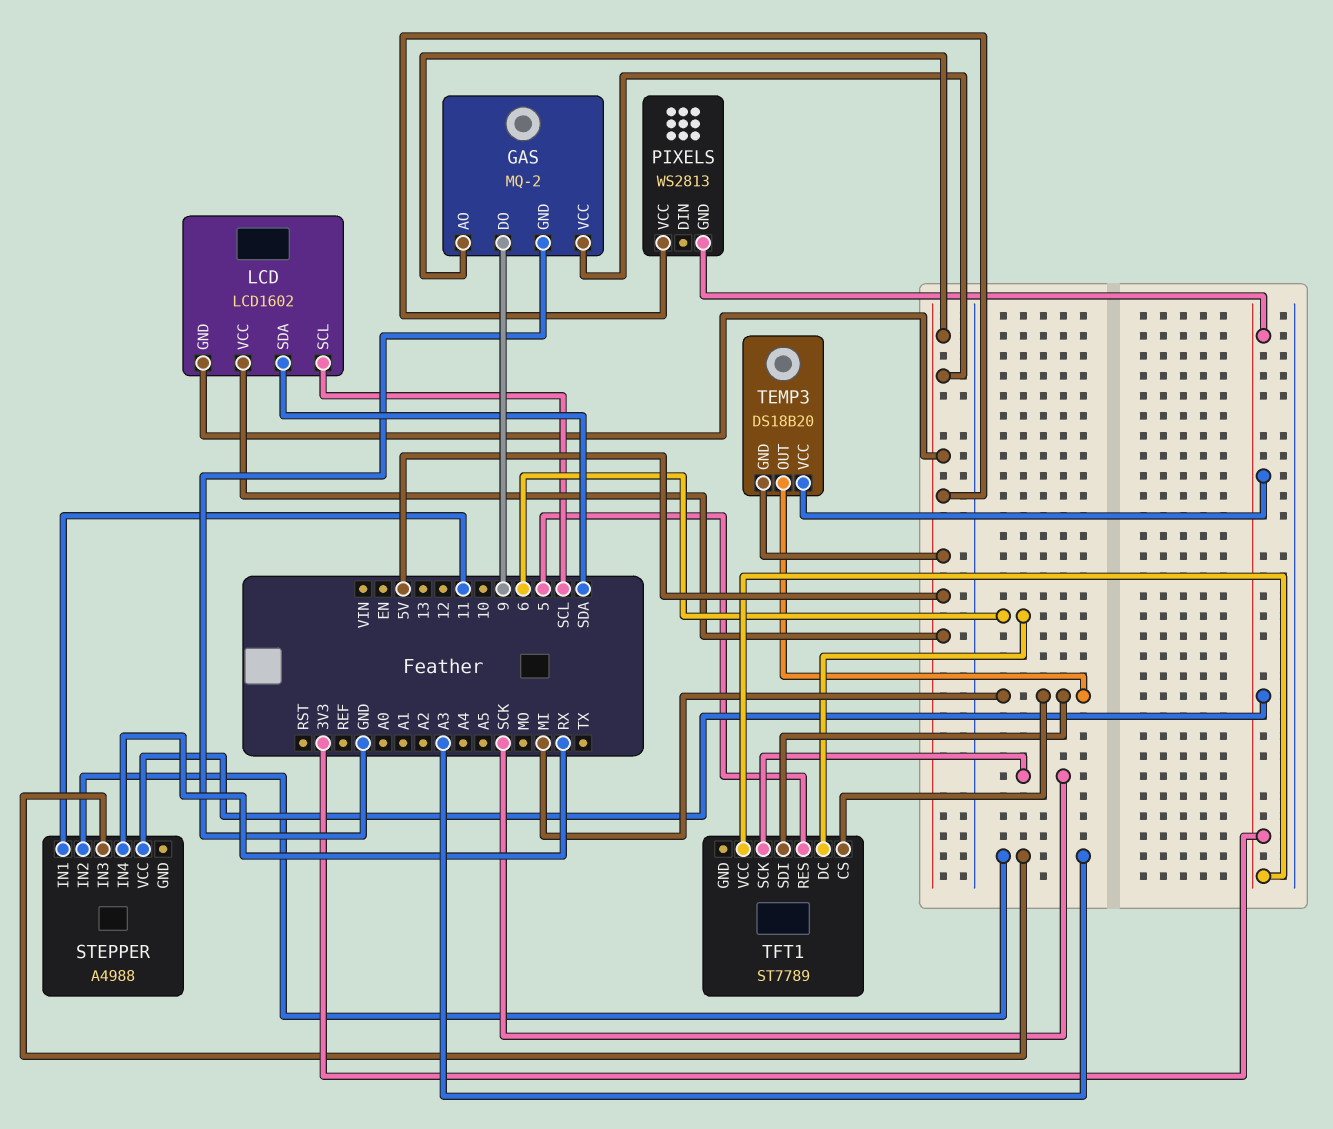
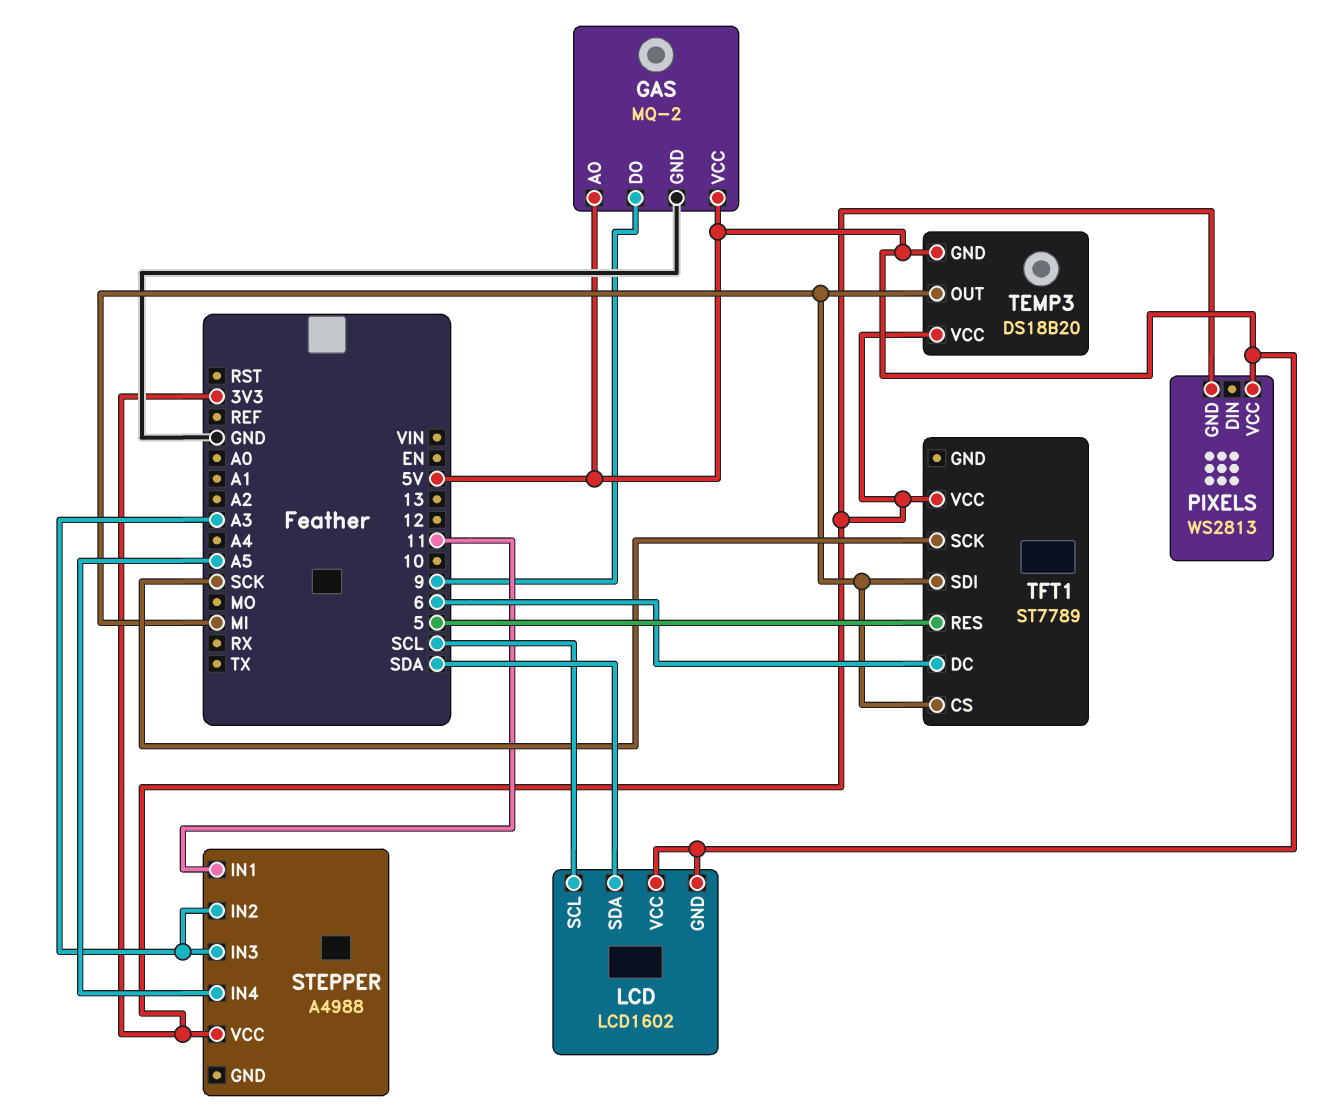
STEPPER pin IN4: RX -> A5

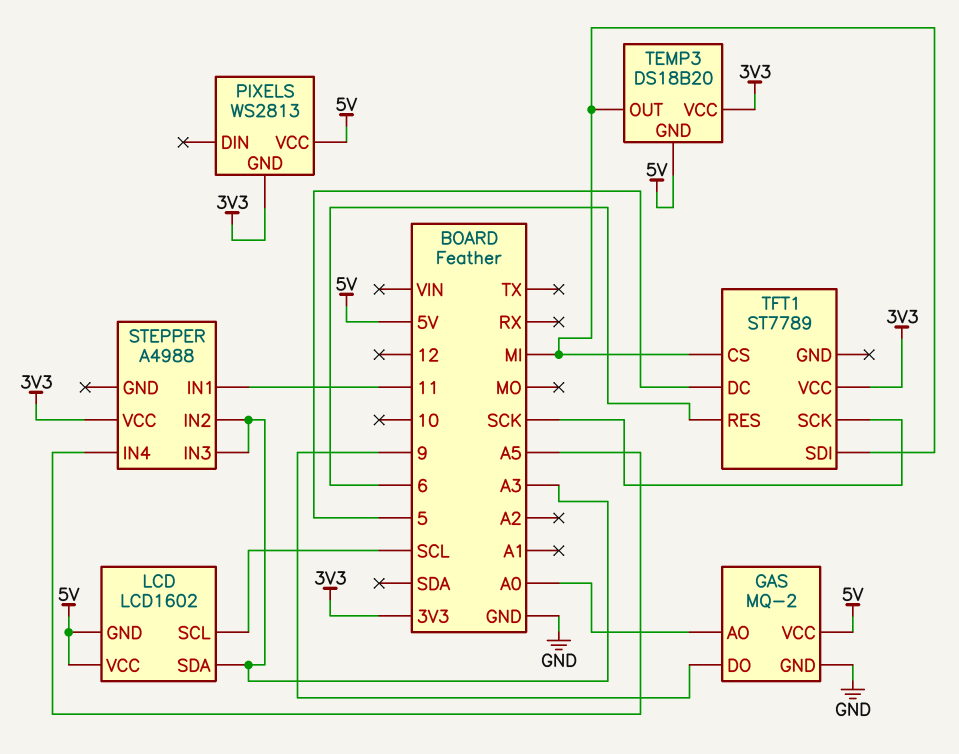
GAS pin AO: 5V -> A0
LCD pin SDA: SDA -> A3
TFT1 pin DC: 6 -> 5
TFT1 pin RES: 5 -> 6

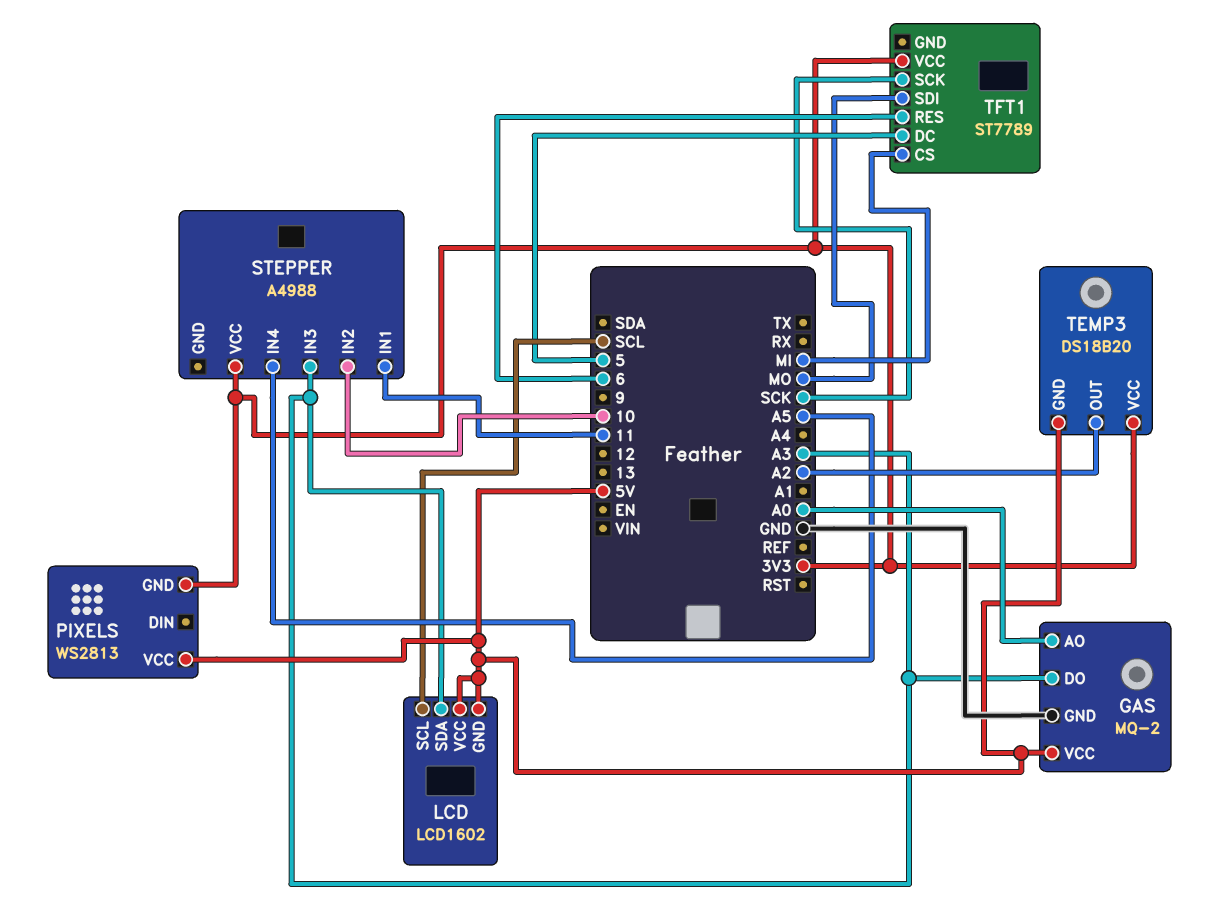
GAS pin DO: 9 -> A3
STEPPER pin IN2: A3 -> 10
TEMP3 pin OUT: MI -> A2
TFT1 pin SDI: MI -> MO

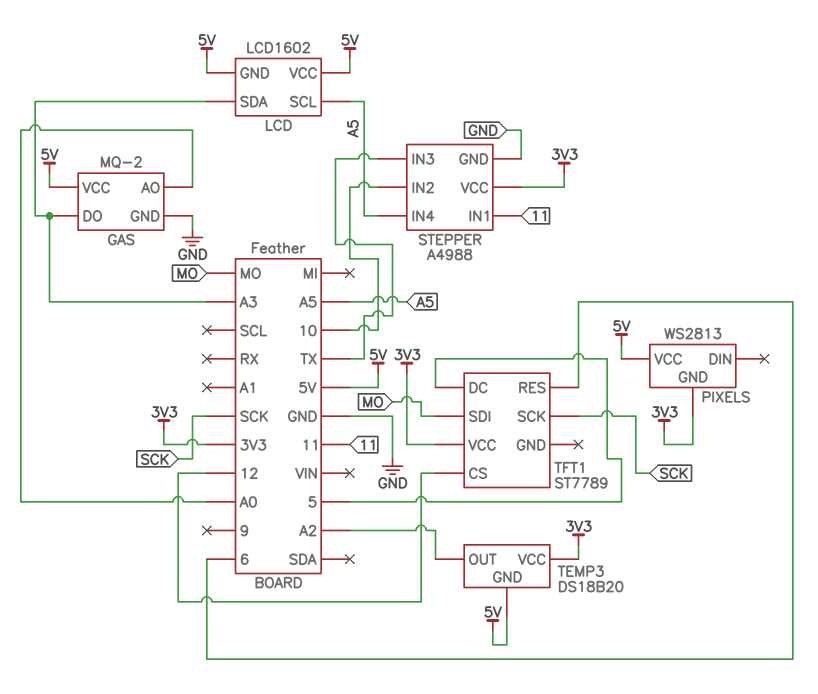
LCD pin SCL: SCL -> A5
STEPPER pin GND: none -> GND
STEPPER pin IN3: A3 -> TX
TFT1 pin CS: MI -> 12

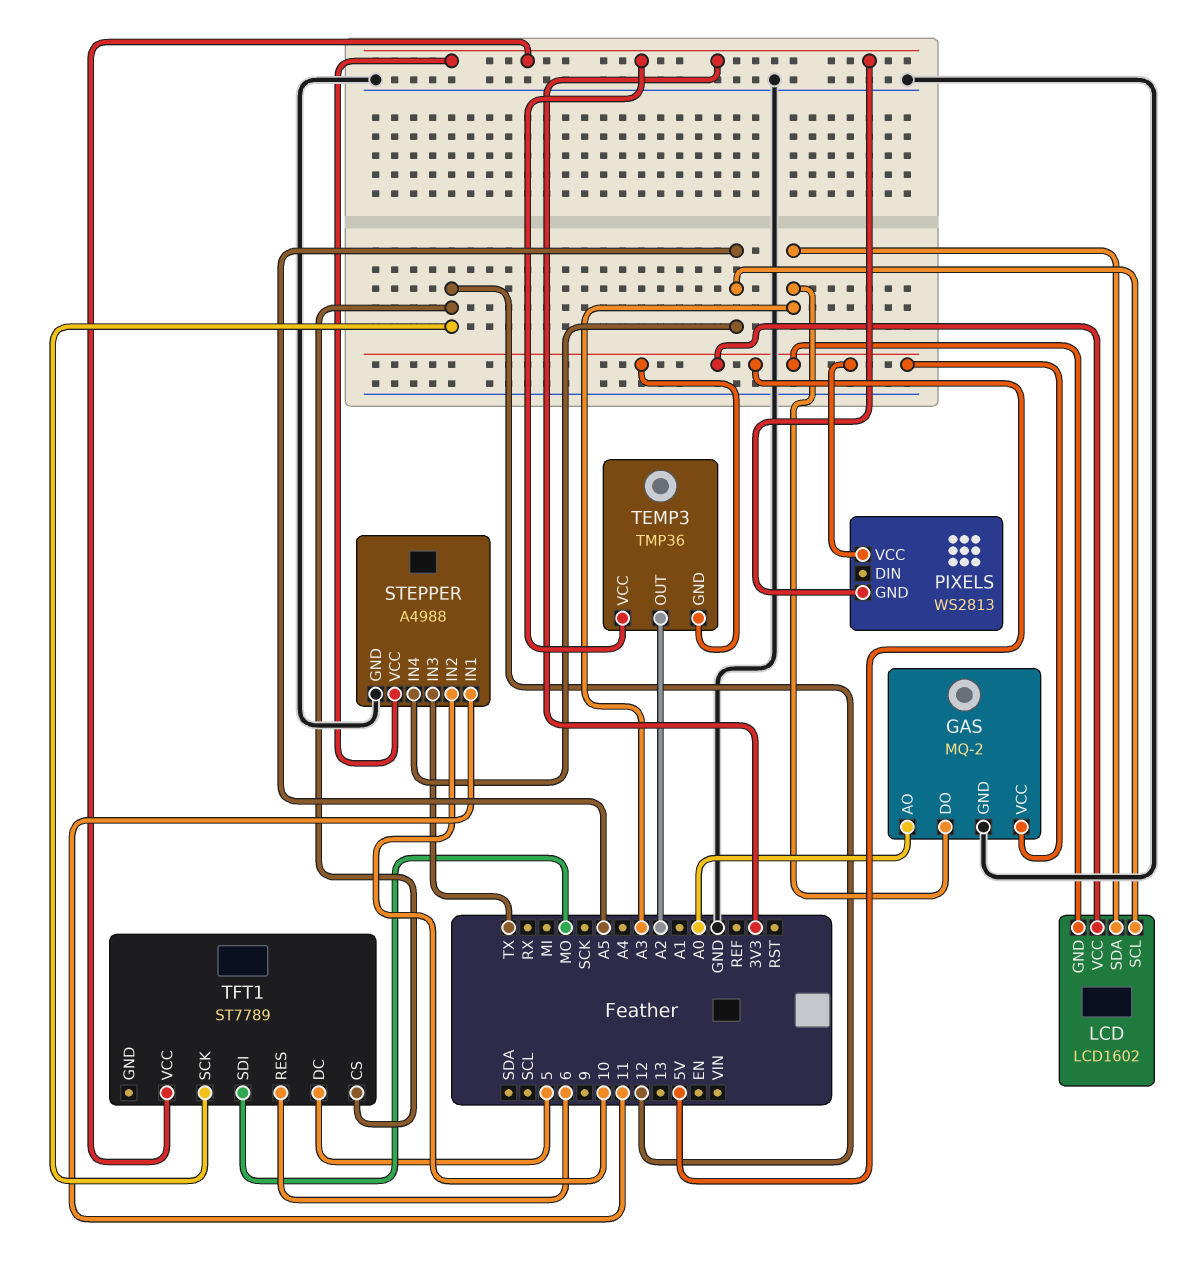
TEMP3: DS18B20 -> TMP36
TFT1 pin SCK: SCK -> 12

